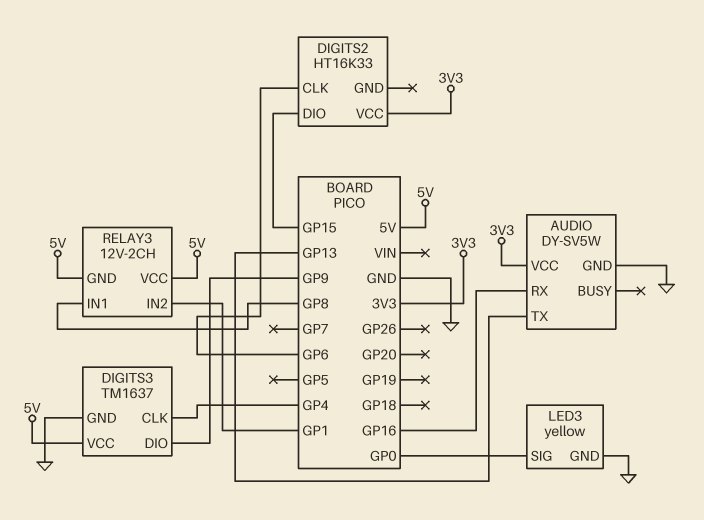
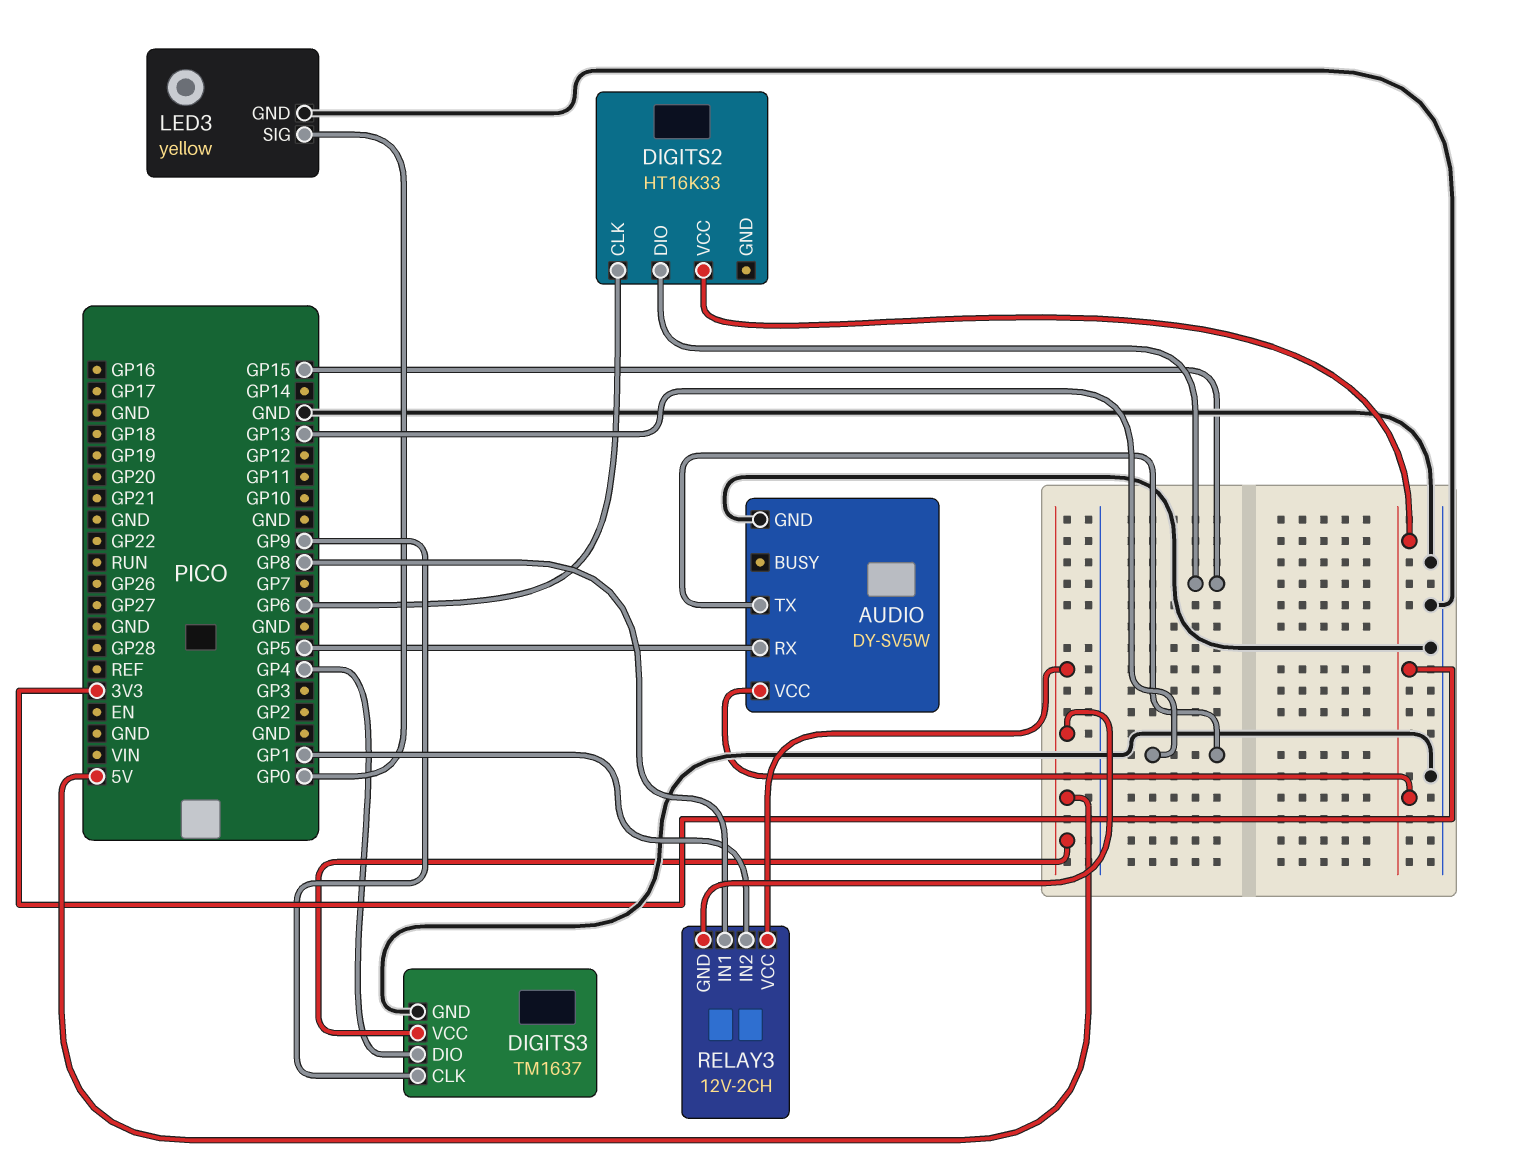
AUDIO pin RX: GP16 -> GP5
DIGITS3 pin CLK: GP4 -> GP9
DIGITS3 pin DIO: GP9 -> GP4

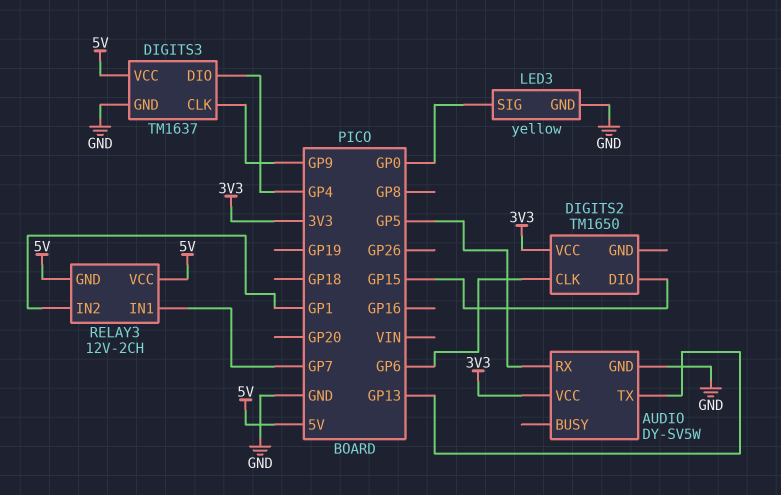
DIGITS2: HT16K33 -> TM1650
RELAY3 pin IN1: GP8 -> GP7

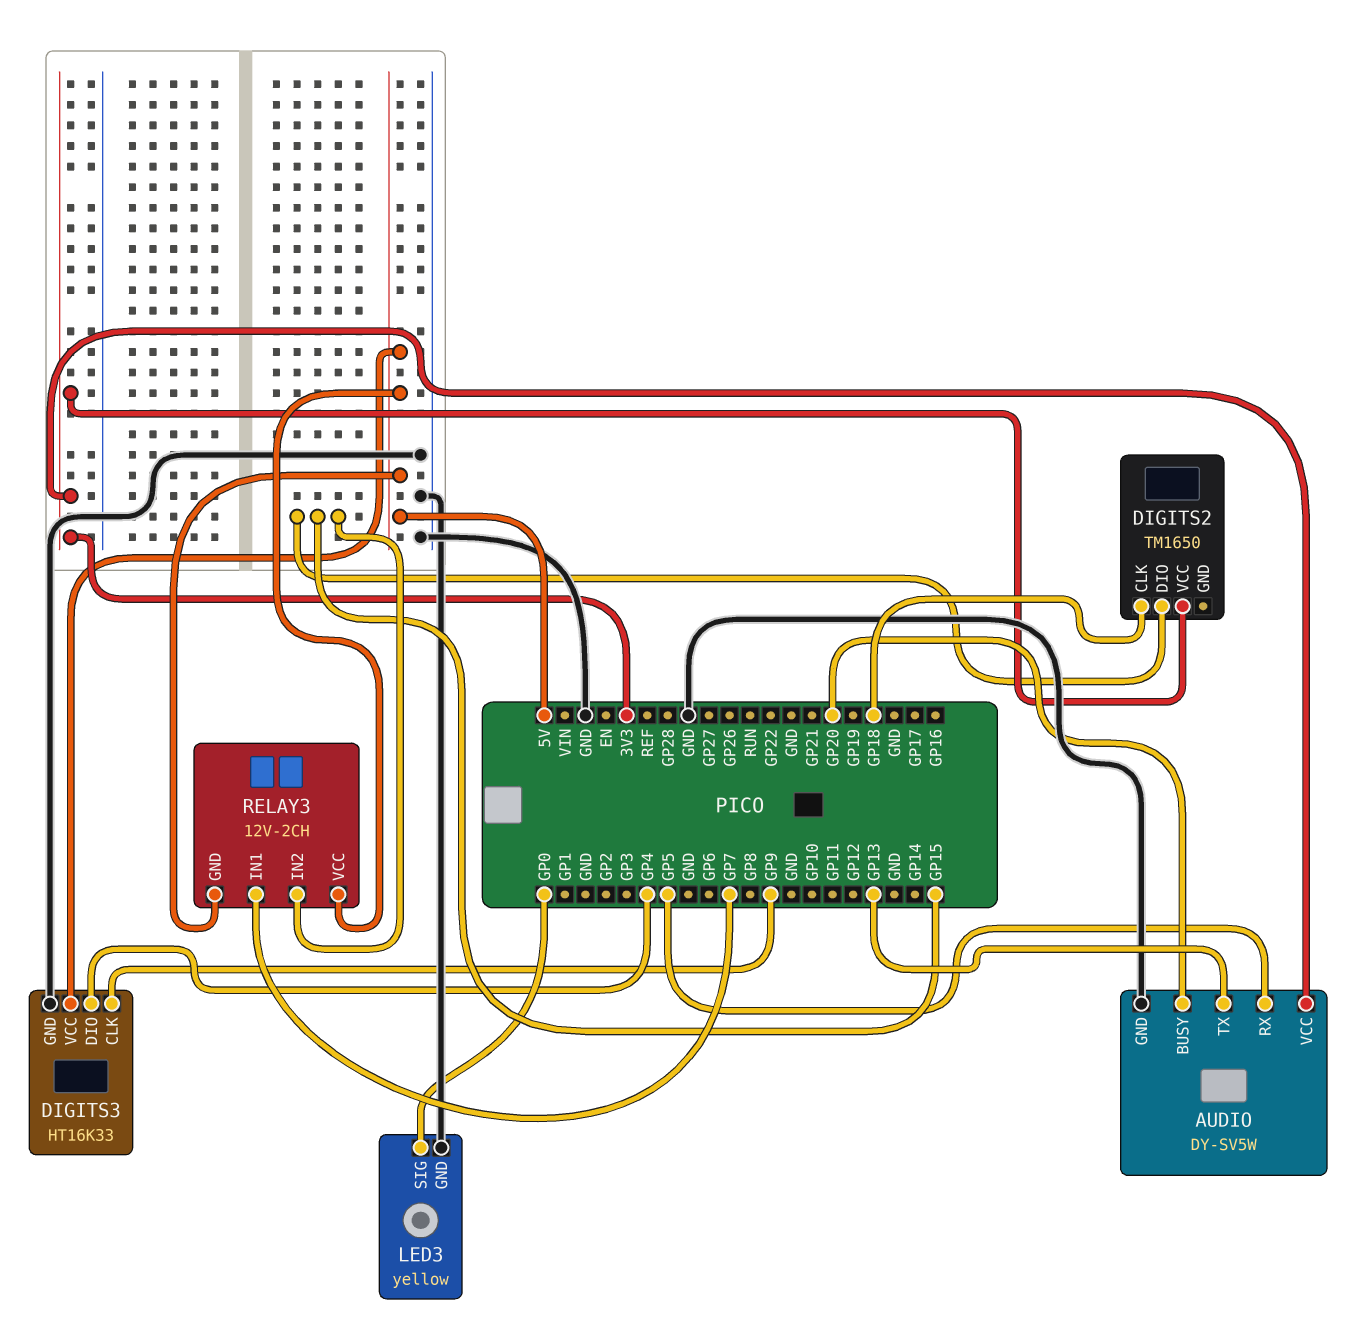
AUDIO pin BUSY: none -> GP20
DIGITS2 pin CLK: GP6 -> GP18
DIGITS3: TM1637 -> HT16K33
RELAY3 pin IN2: GP1 -> GP15

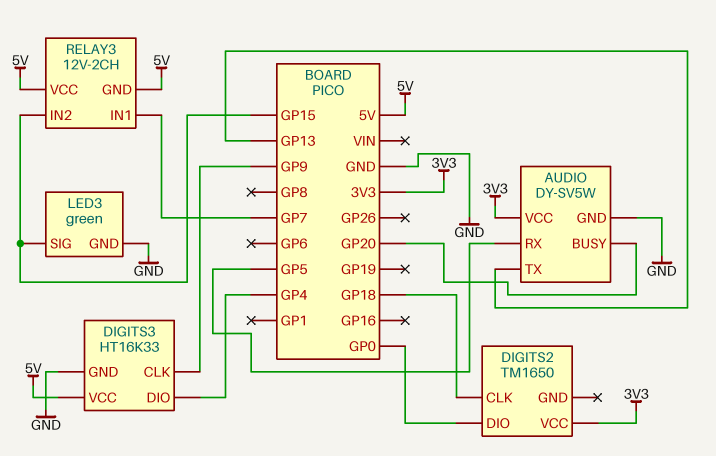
DIGITS2 pin DIO: GP15 -> GP0
LED3: yellow -> green
LED3 pin SIG: GP0 -> GP15

